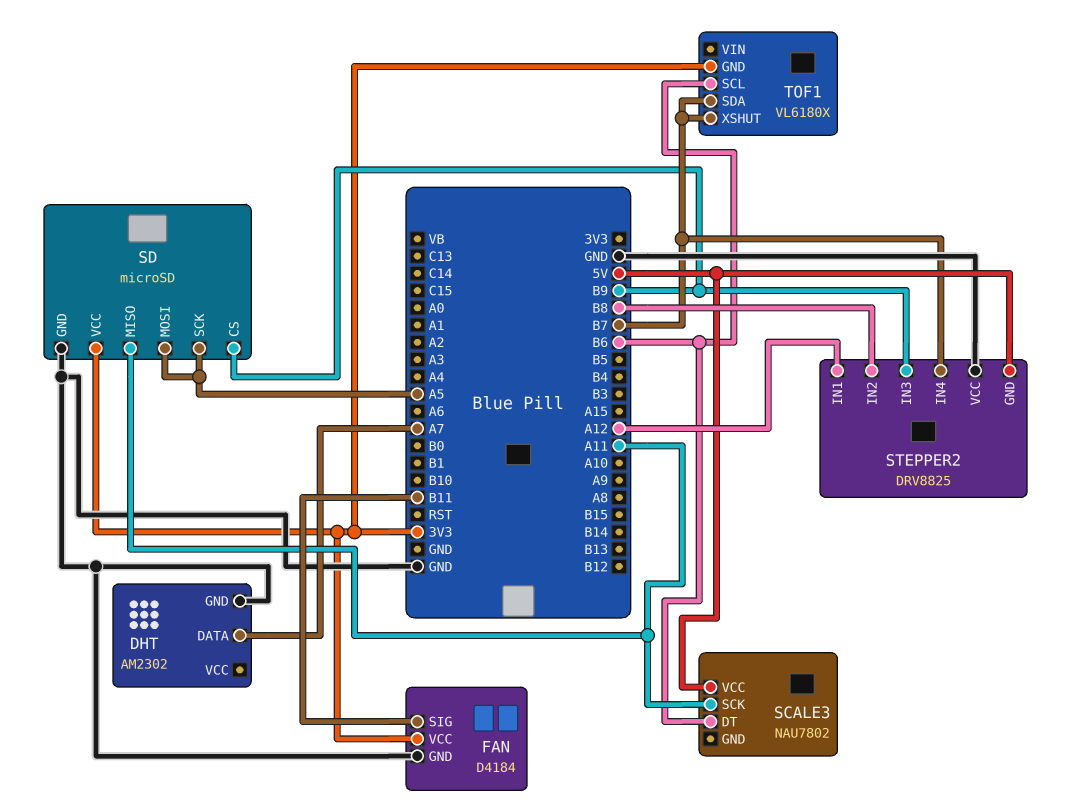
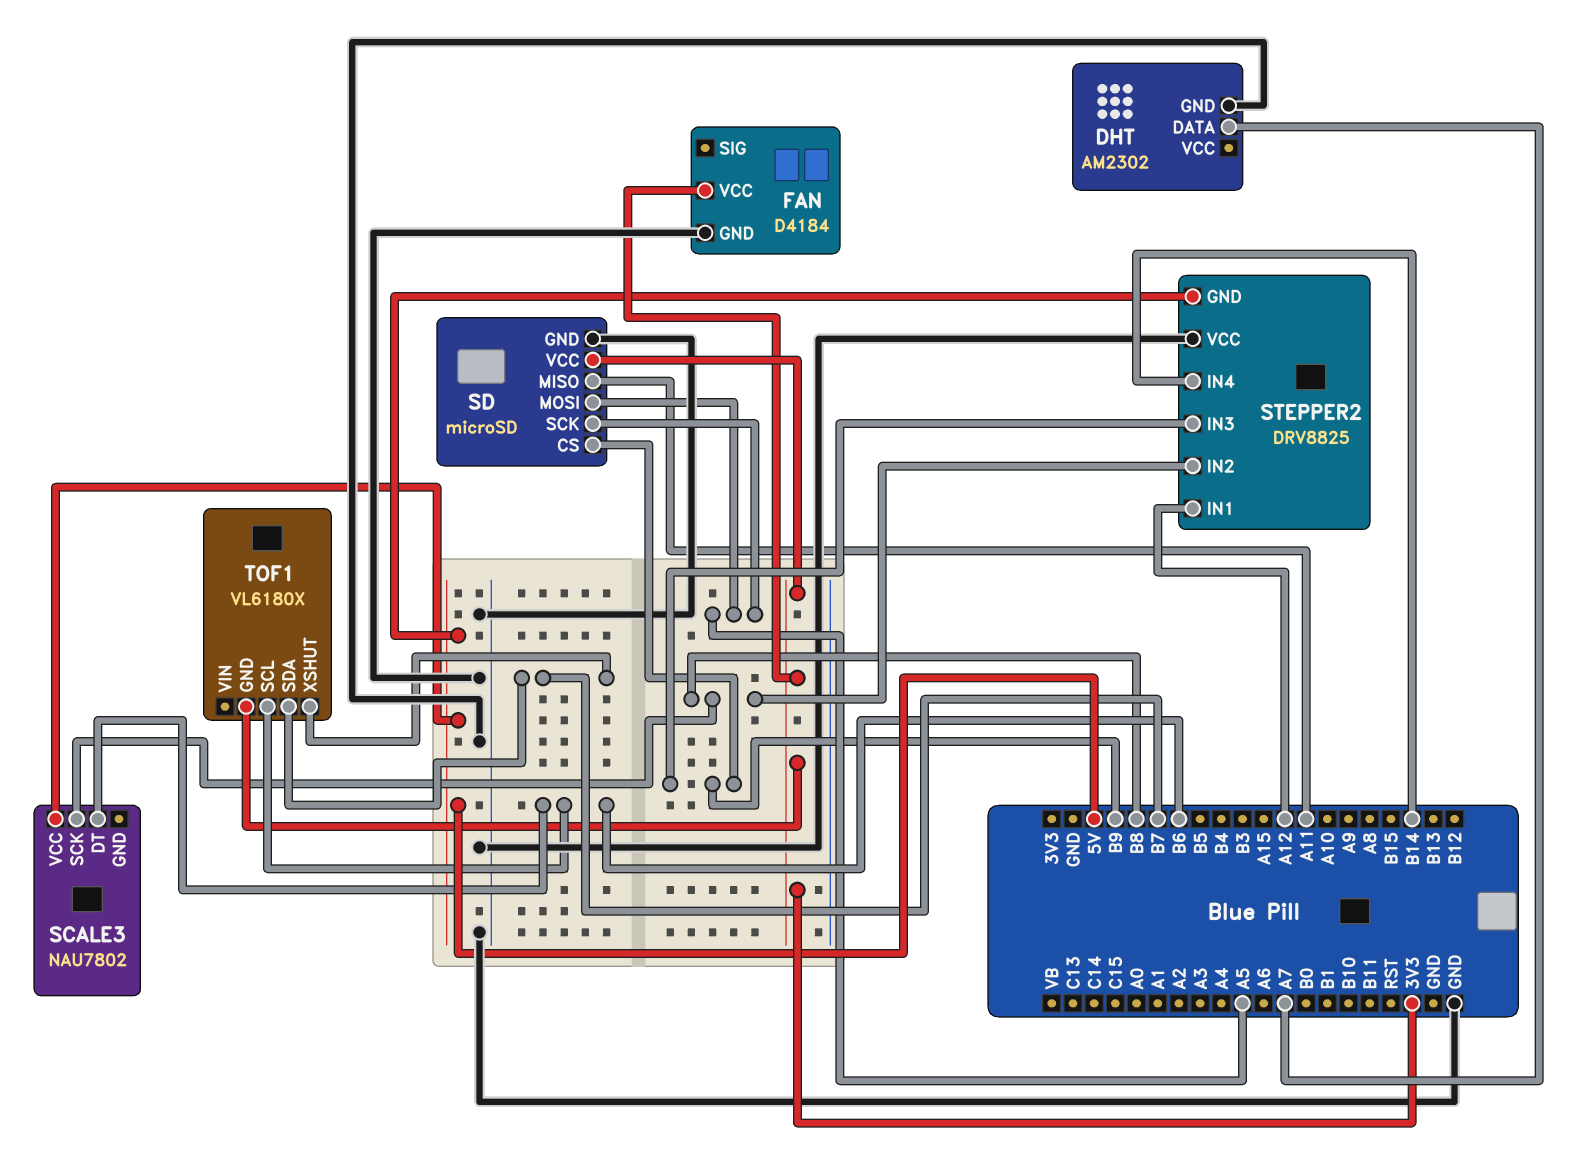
FAN pin SIG: B11 -> none
SCALE3 pin SCK: A11 -> B8
STEPPER2 pin IN4: B7 -> B14

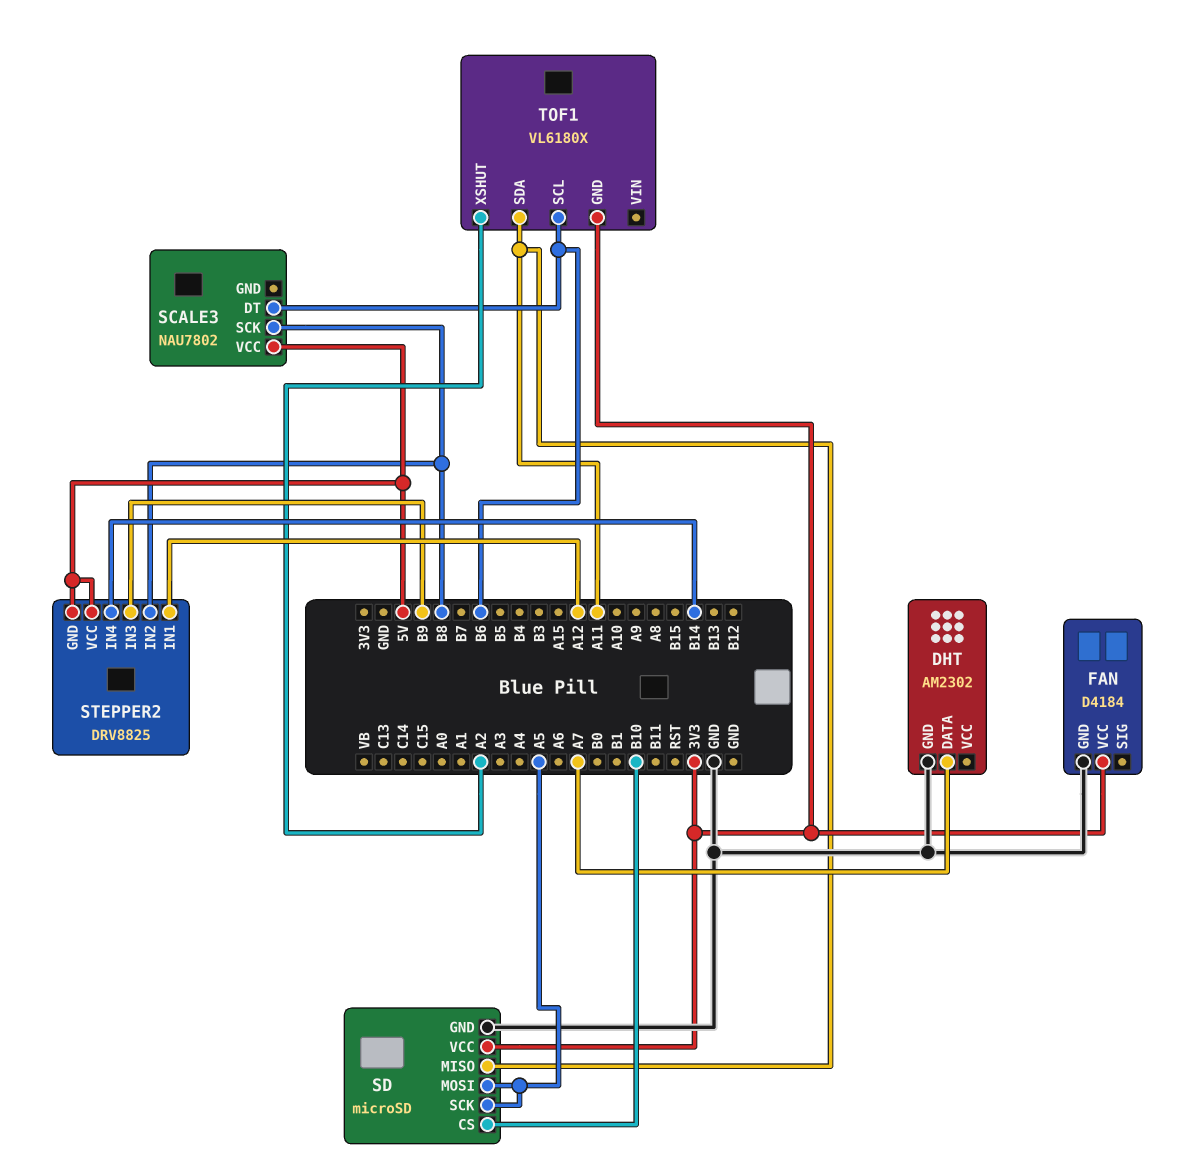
SD pin CS: B9 -> B10
STEPPER2 pin VCC: GND -> 5V
TOF1 pin SDA: B7 -> A11
TOF1 pin XSHUT: B7 -> A2

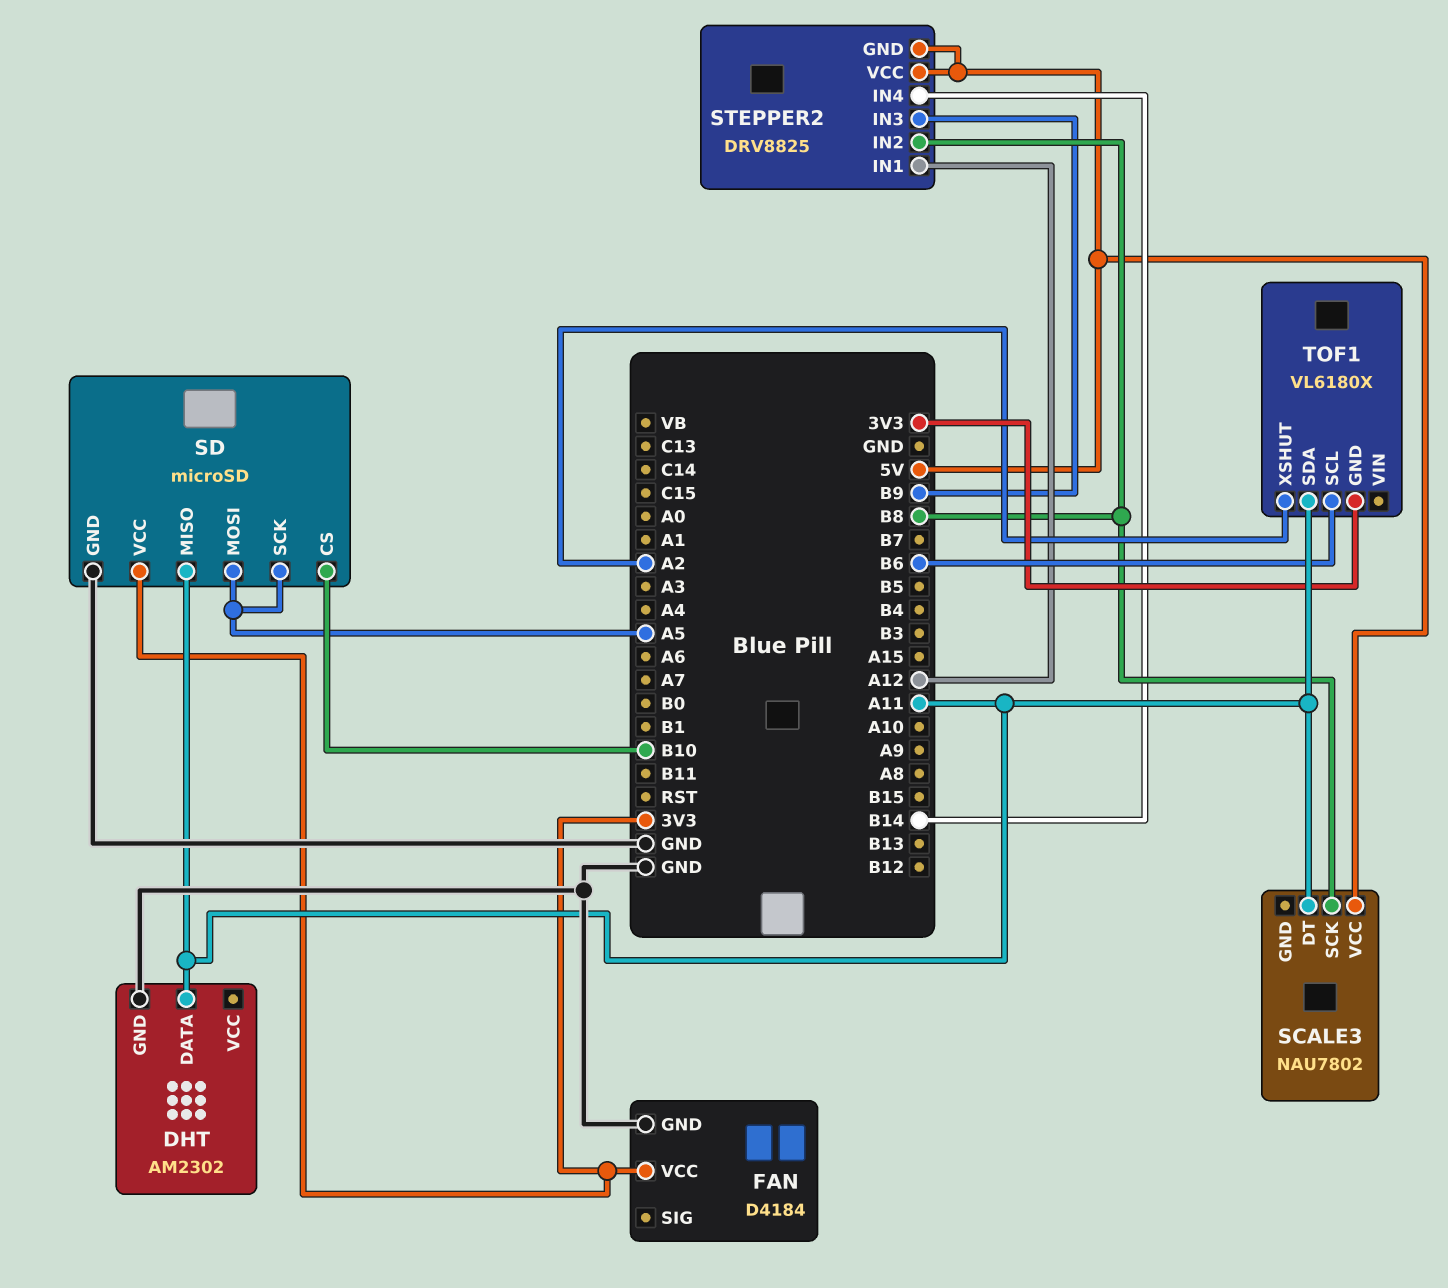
DHT pin DATA: A7 -> A11
SCALE3 pin DT: B6 -> A11

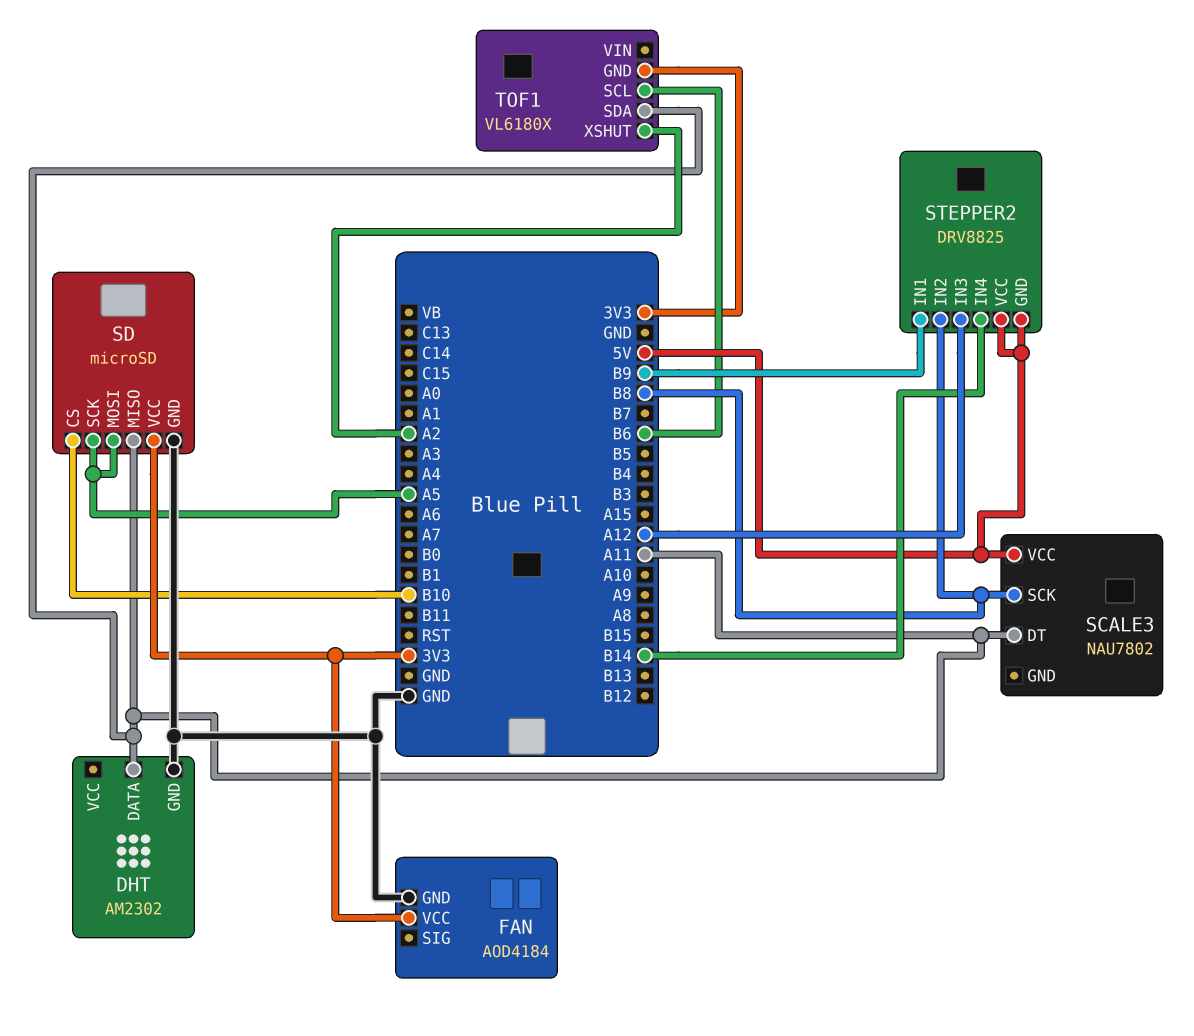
FAN: D4184 -> AOD4184
STEPPER2 pin IN1: A12 -> B9
STEPPER2 pin IN3: B9 -> A12

